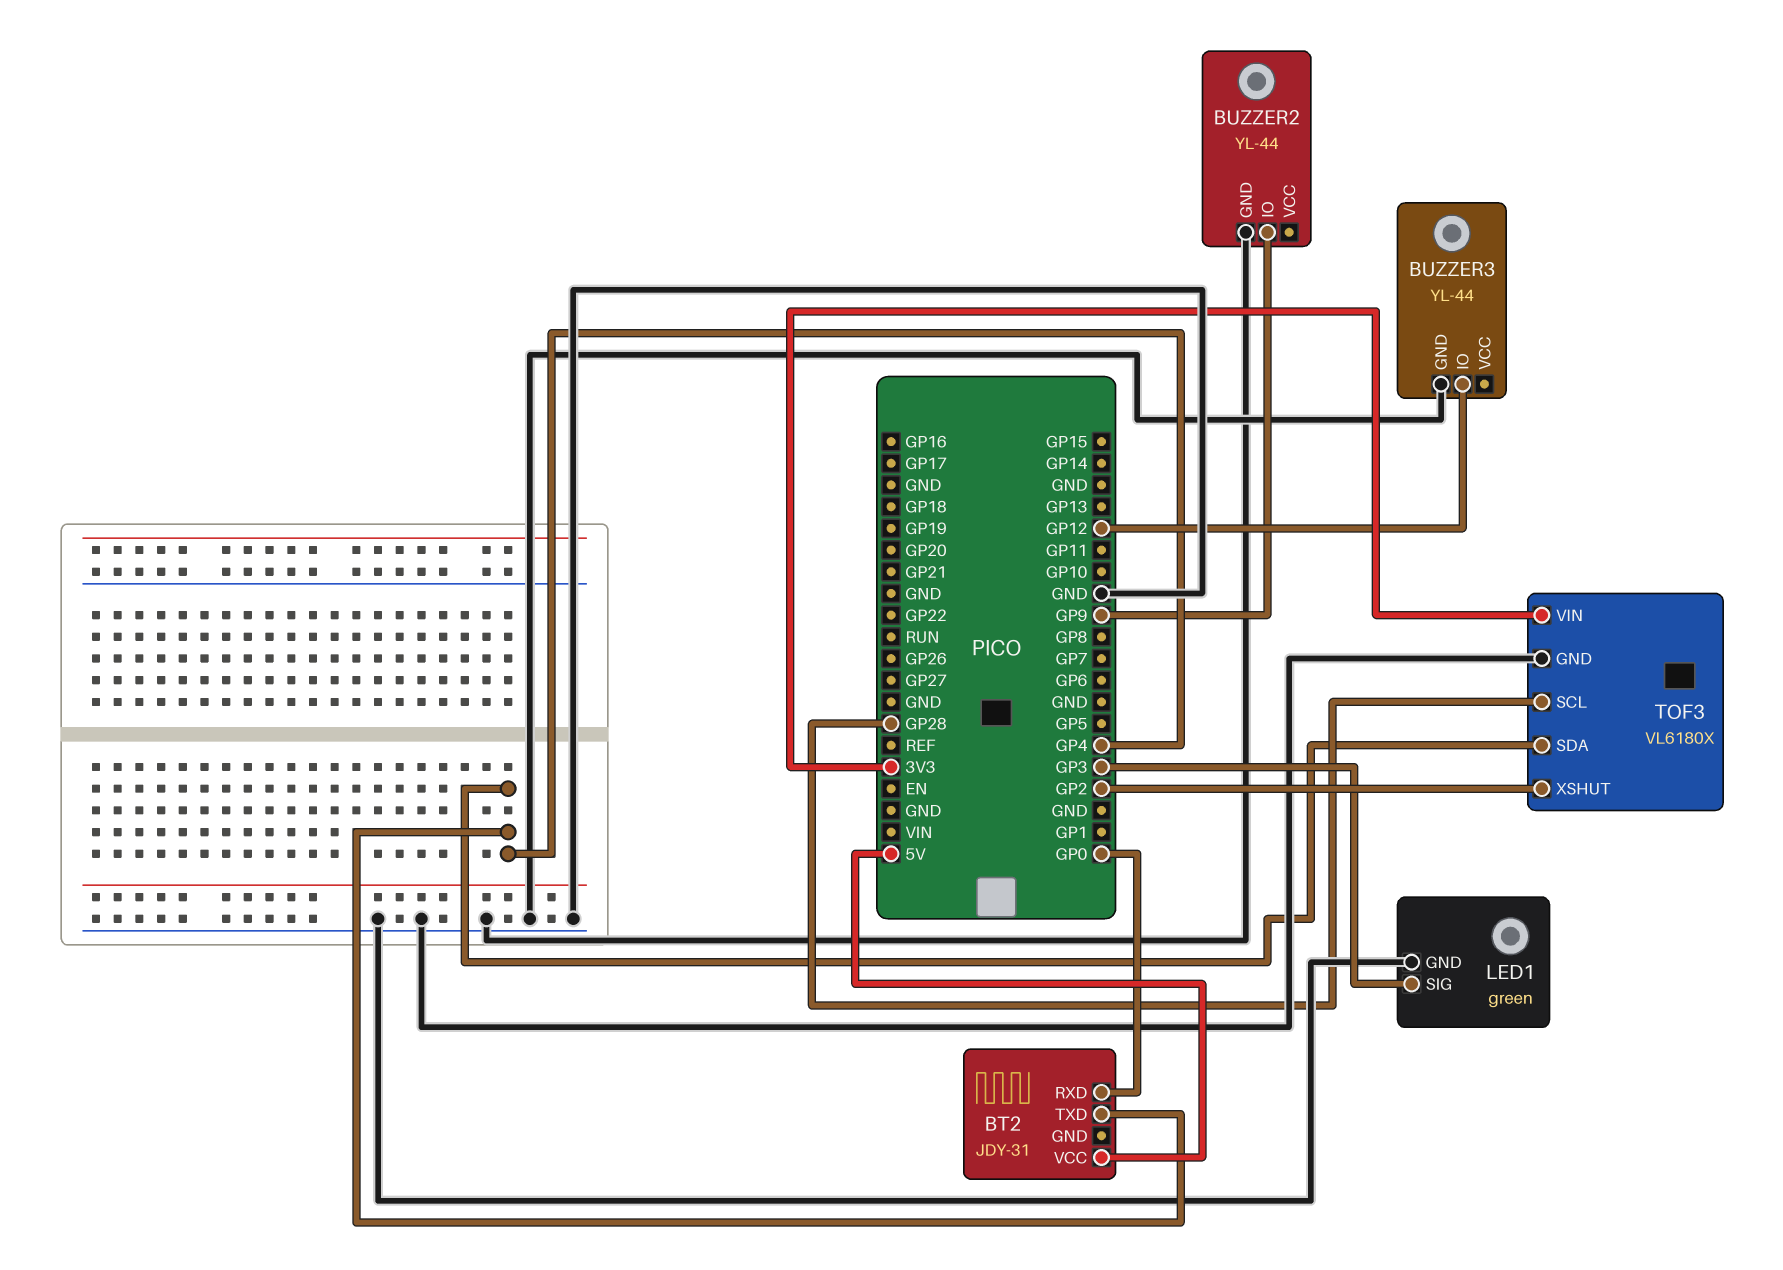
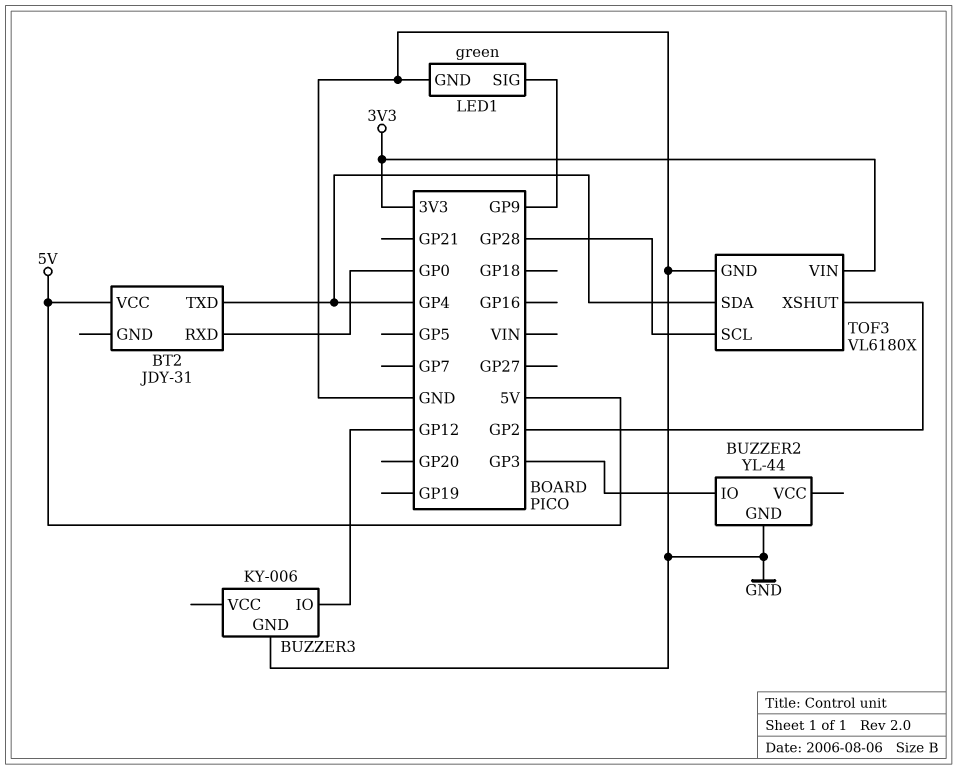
BUZZER2 pin IO: GP9 -> GP3
BUZZER3: YL-44 -> KY-006
LED1 pin SIG: GP3 -> GP9

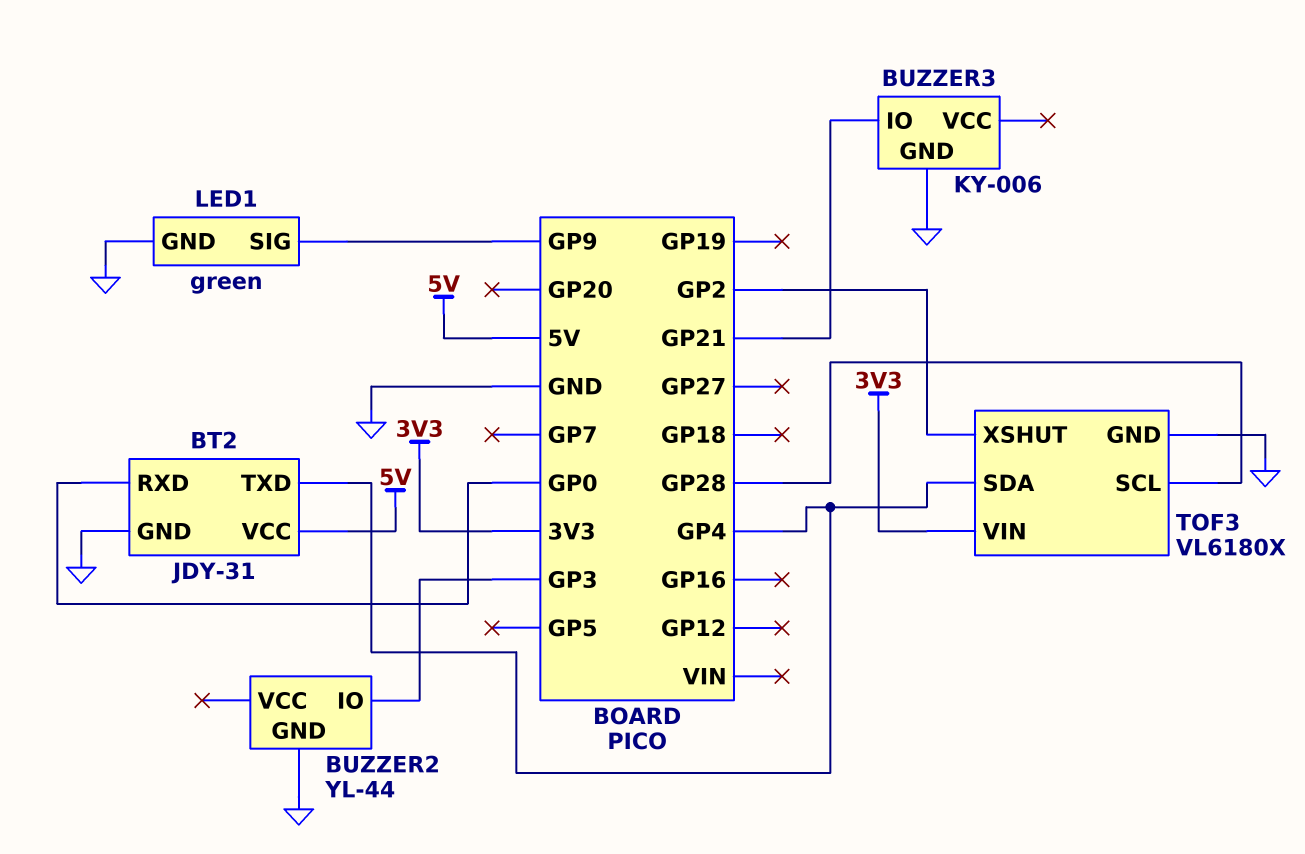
BT2 pin GND: none -> GND
BUZZER3 pin IO: GP12 -> GP21

